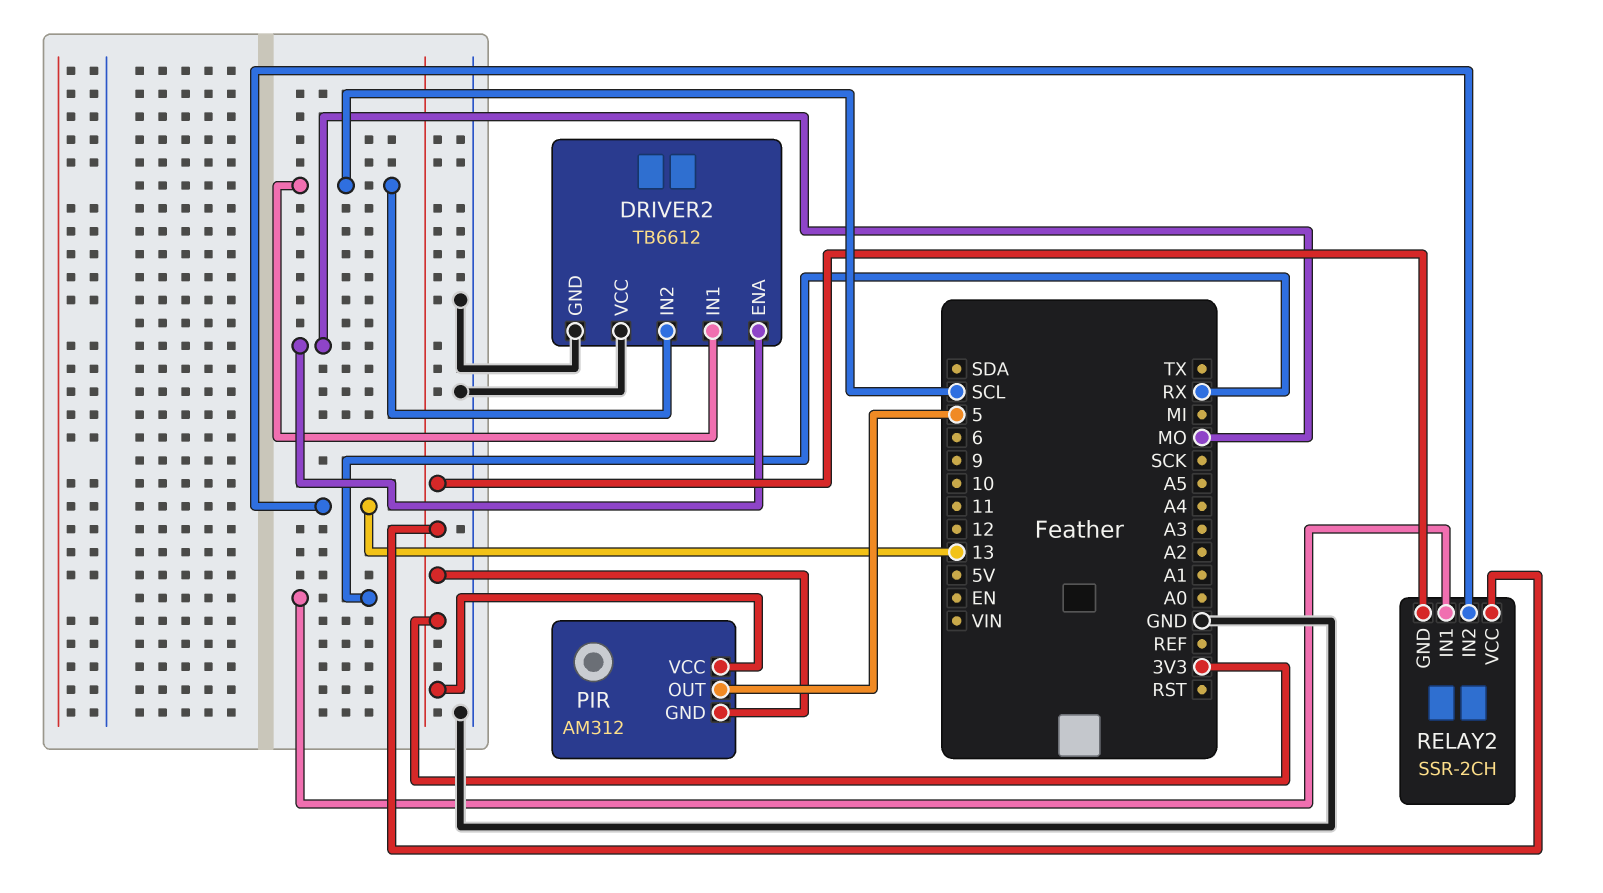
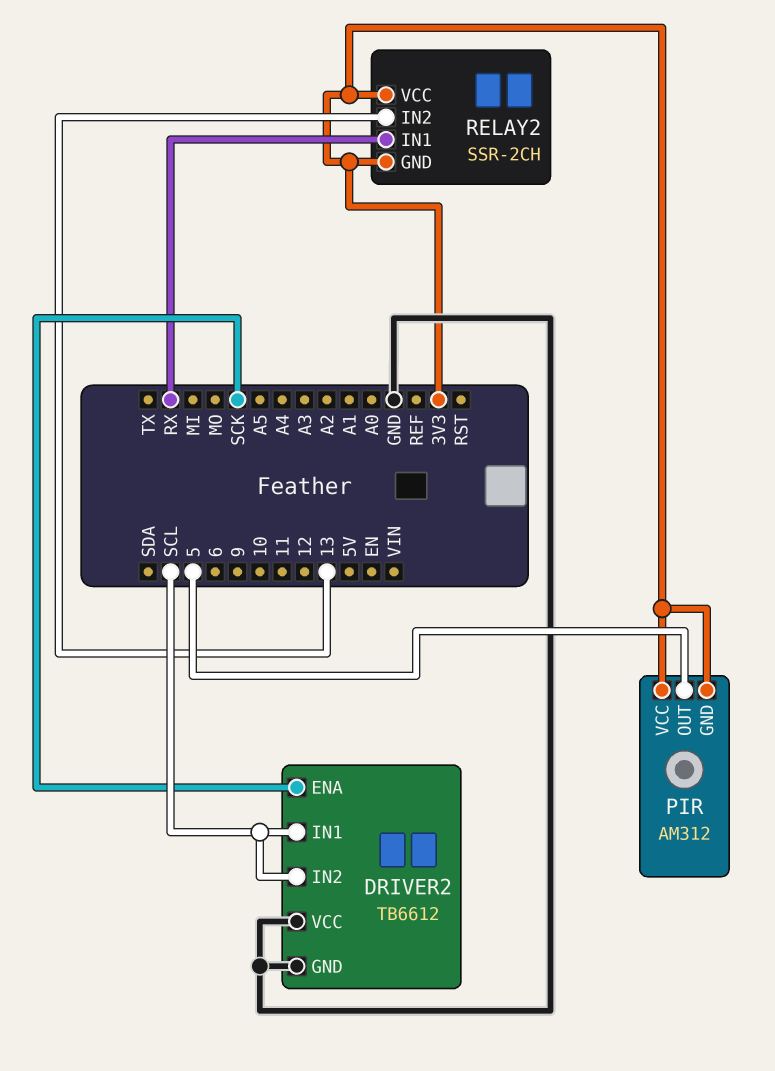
DRIVER2 pin ENA: MO -> SCK

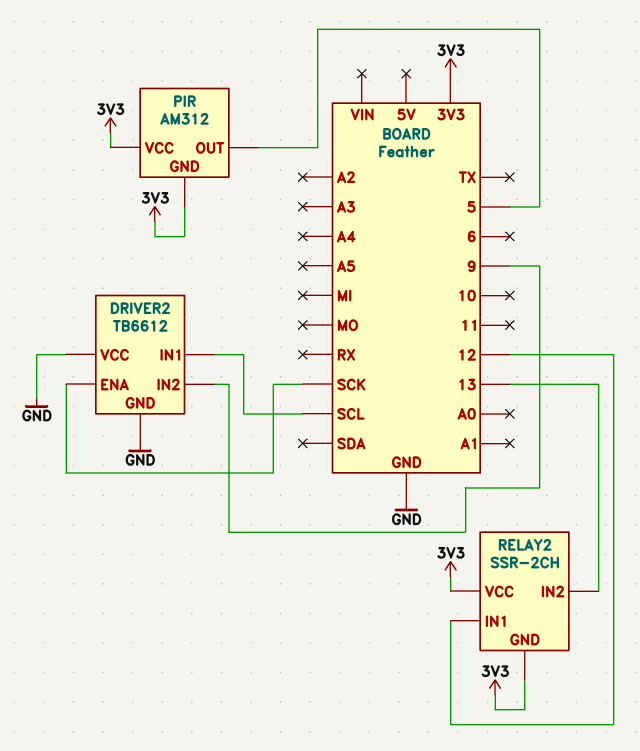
DRIVER2 pin IN2: SCL -> 9
RELAY2 pin IN1: RX -> 12

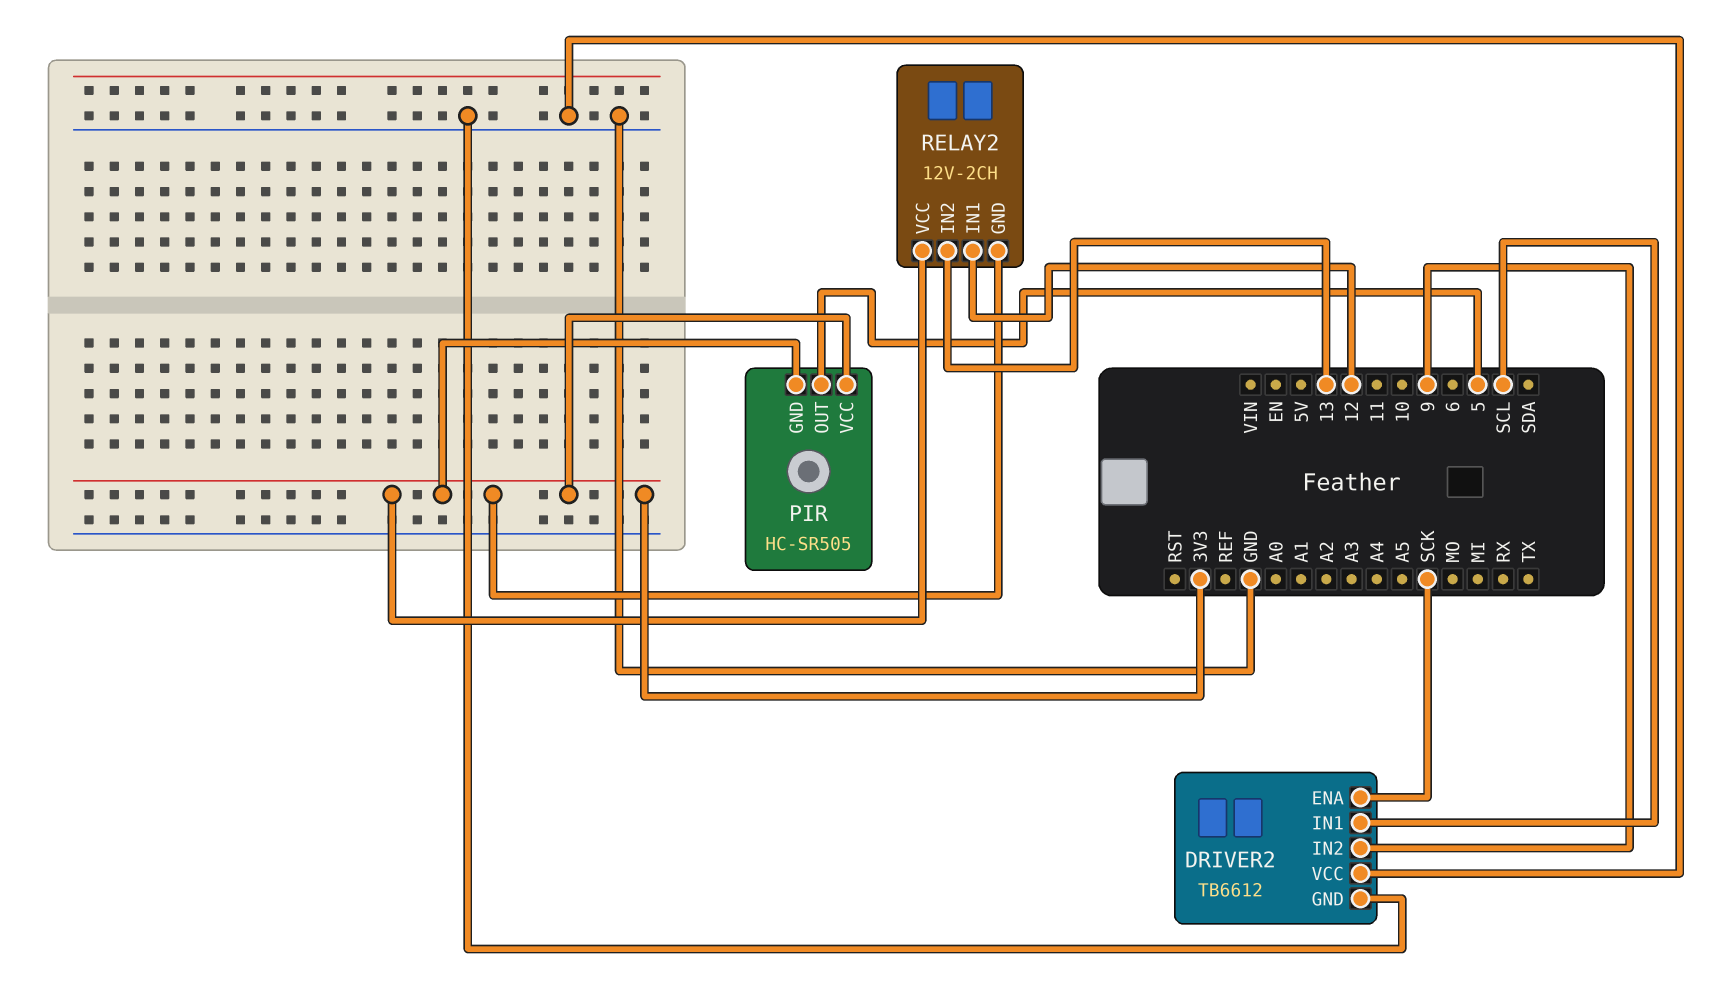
PIR: AM312 -> HC-SR505
RELAY2: SSR-2CH -> 12V-2CH

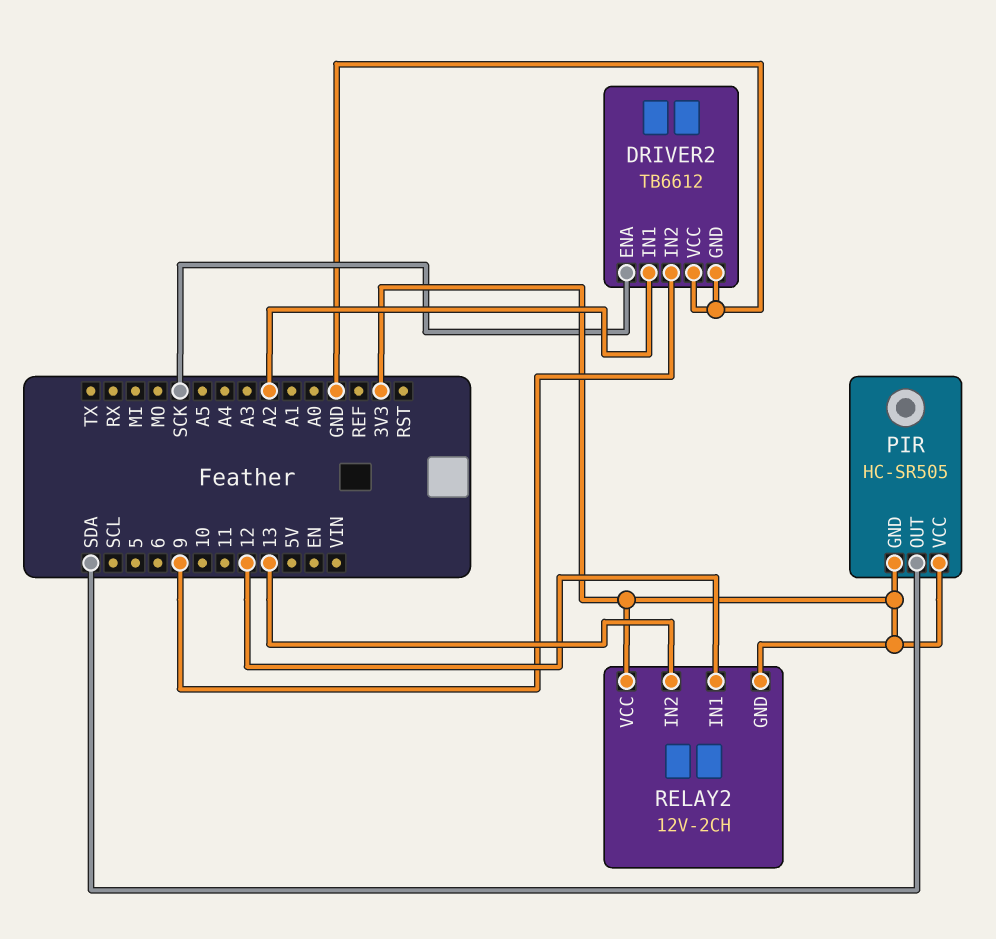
DRIVER2 pin IN1: SCL -> A2
PIR pin OUT: 5 -> SDA

